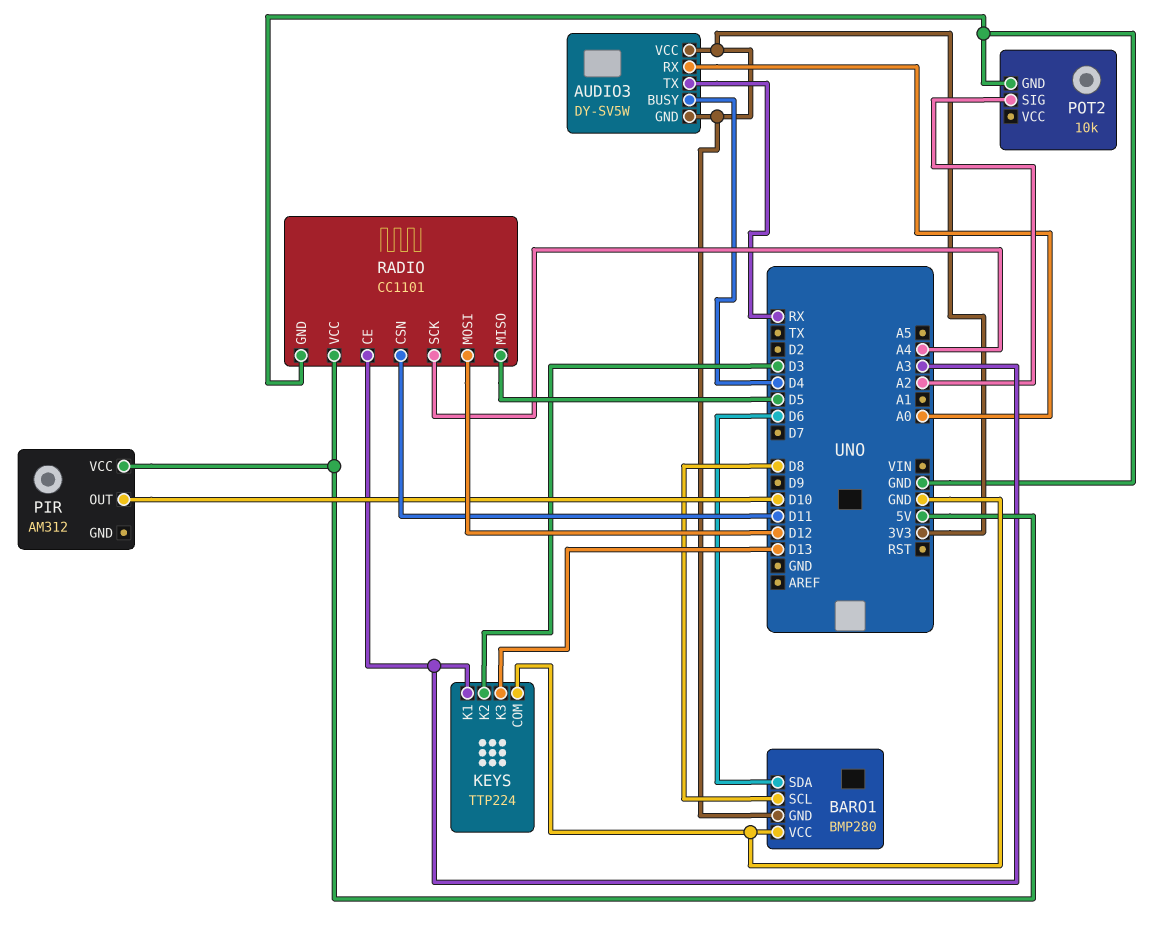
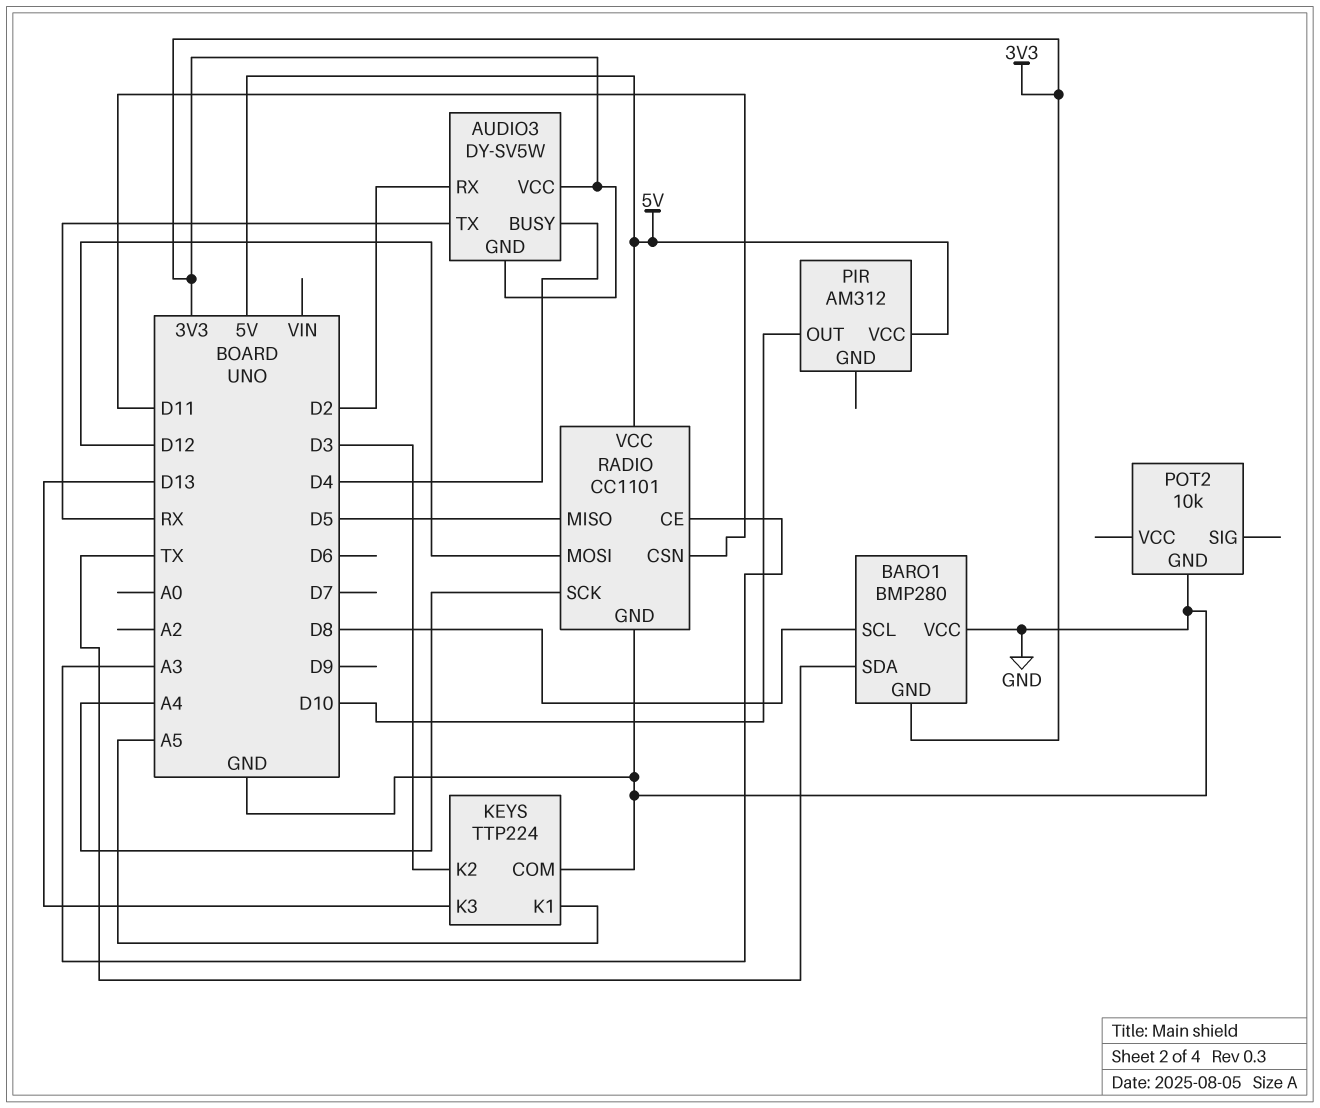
AUDIO3 pin RX: A0 -> D2
BARO1 pin SDA: D6 -> TX
KEYS pin K1: A3 -> A5
POT2 pin SIG: A2 -> none

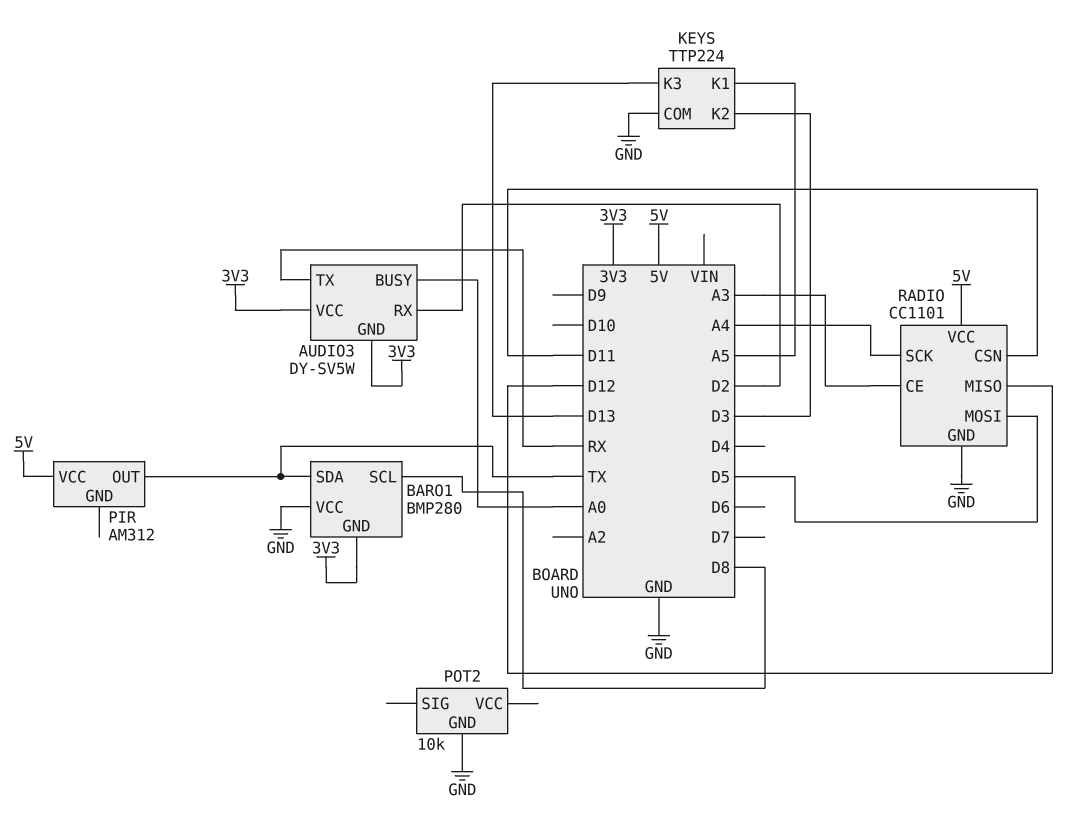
AUDIO3 pin BUSY: D4 -> A0
PIR pin OUT: D10 -> TX
RADIO pin MISO: D5 -> D12
RADIO pin MOSI: D12 -> D5

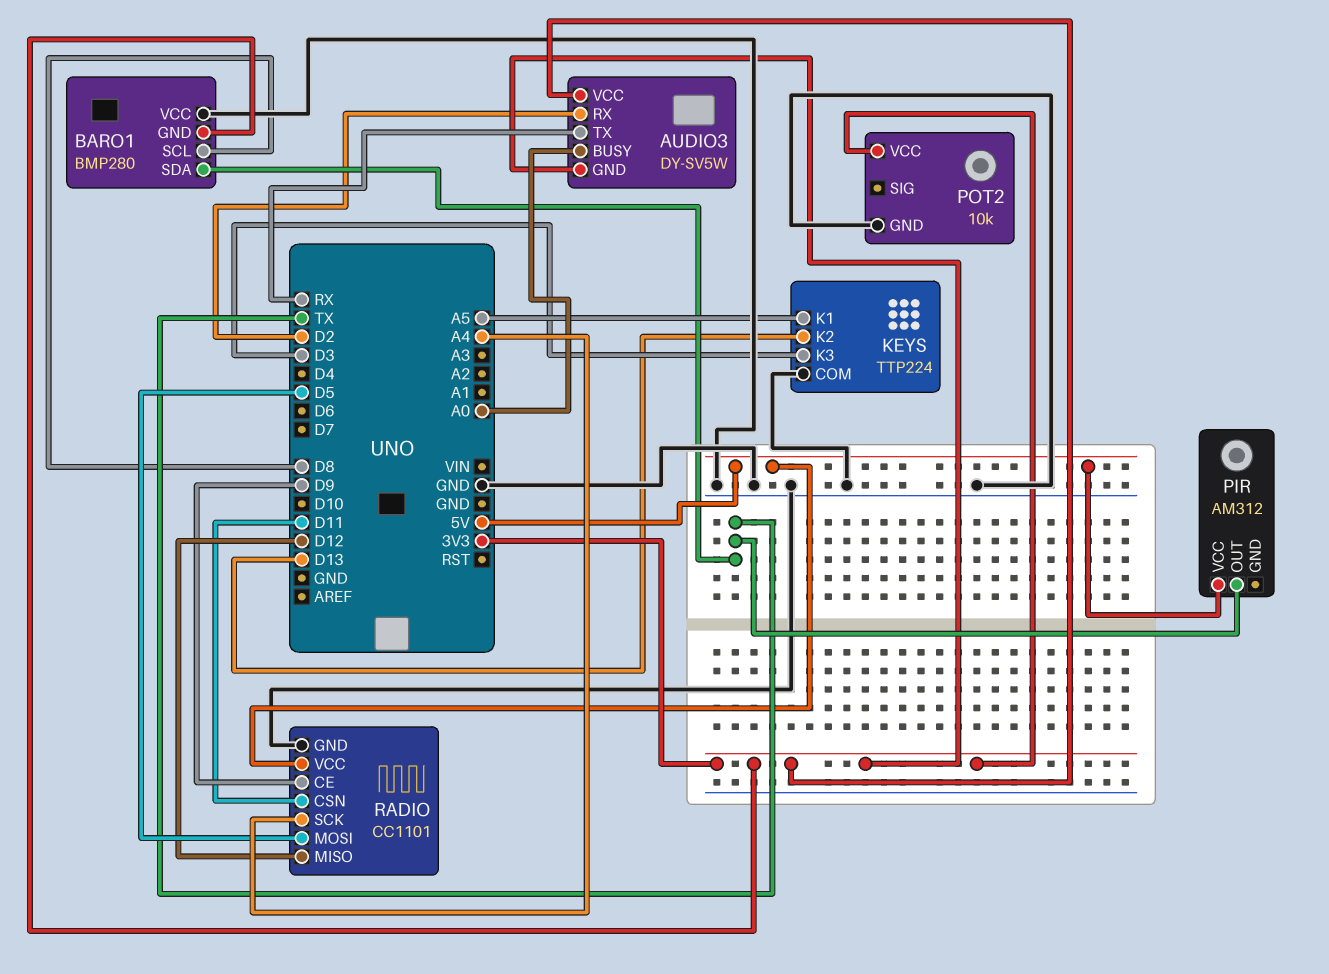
KEYS pin K2: D3 -> D13
KEYS pin K3: D13 -> D3
POT2 pin VCC: none -> 3V3
RADIO pin CE: A3 -> D9

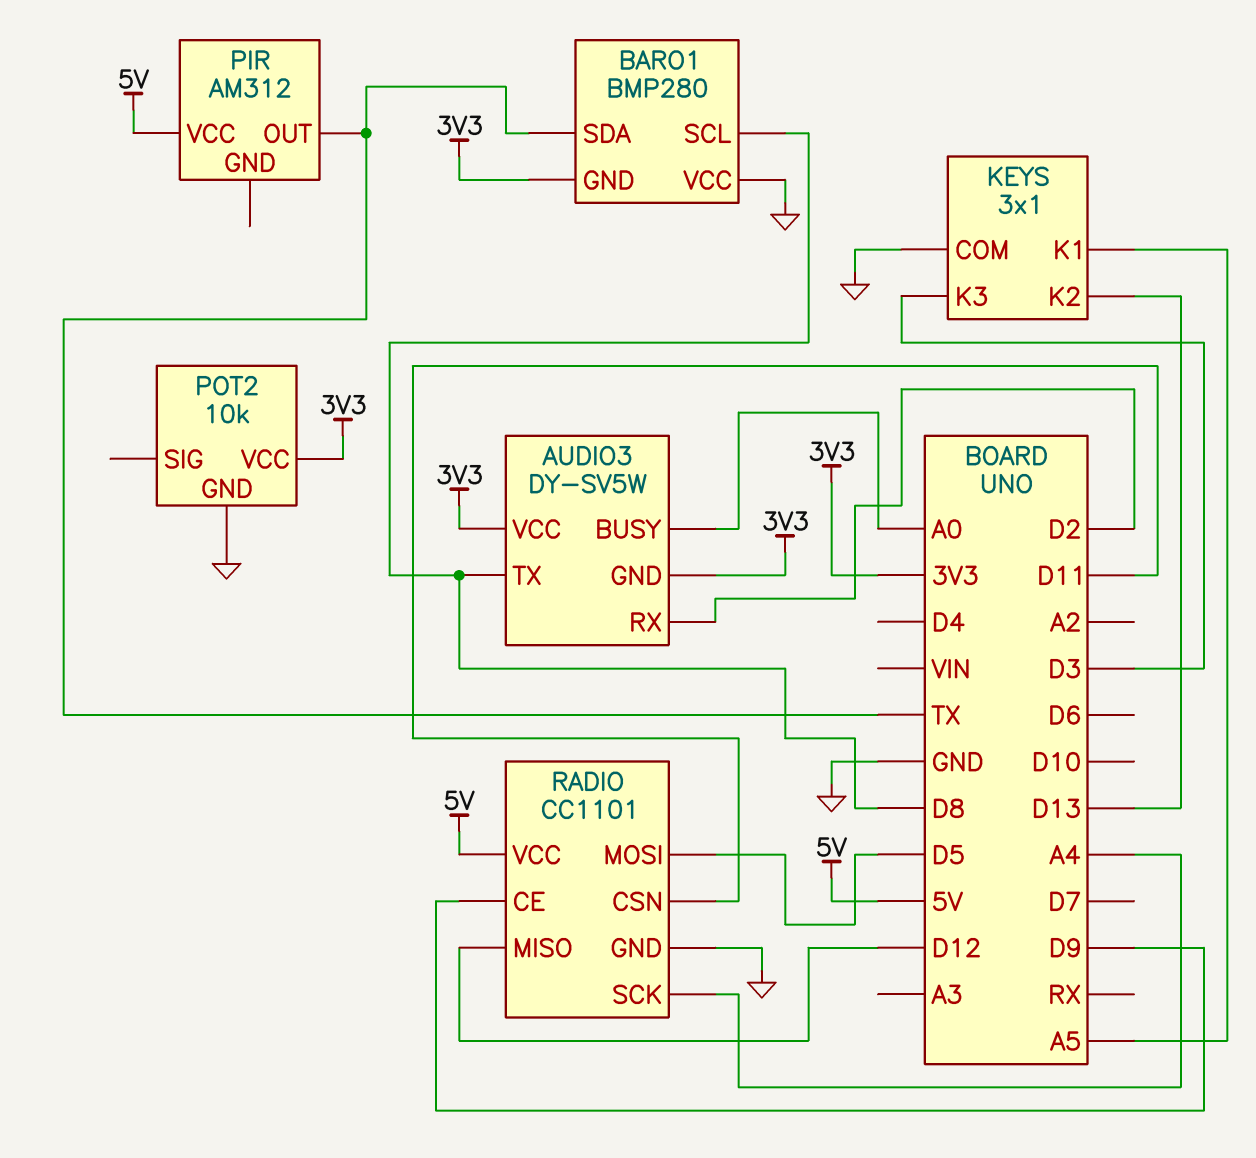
AUDIO3 pin TX: RX -> D8
KEYS: TTP224 -> 3x1

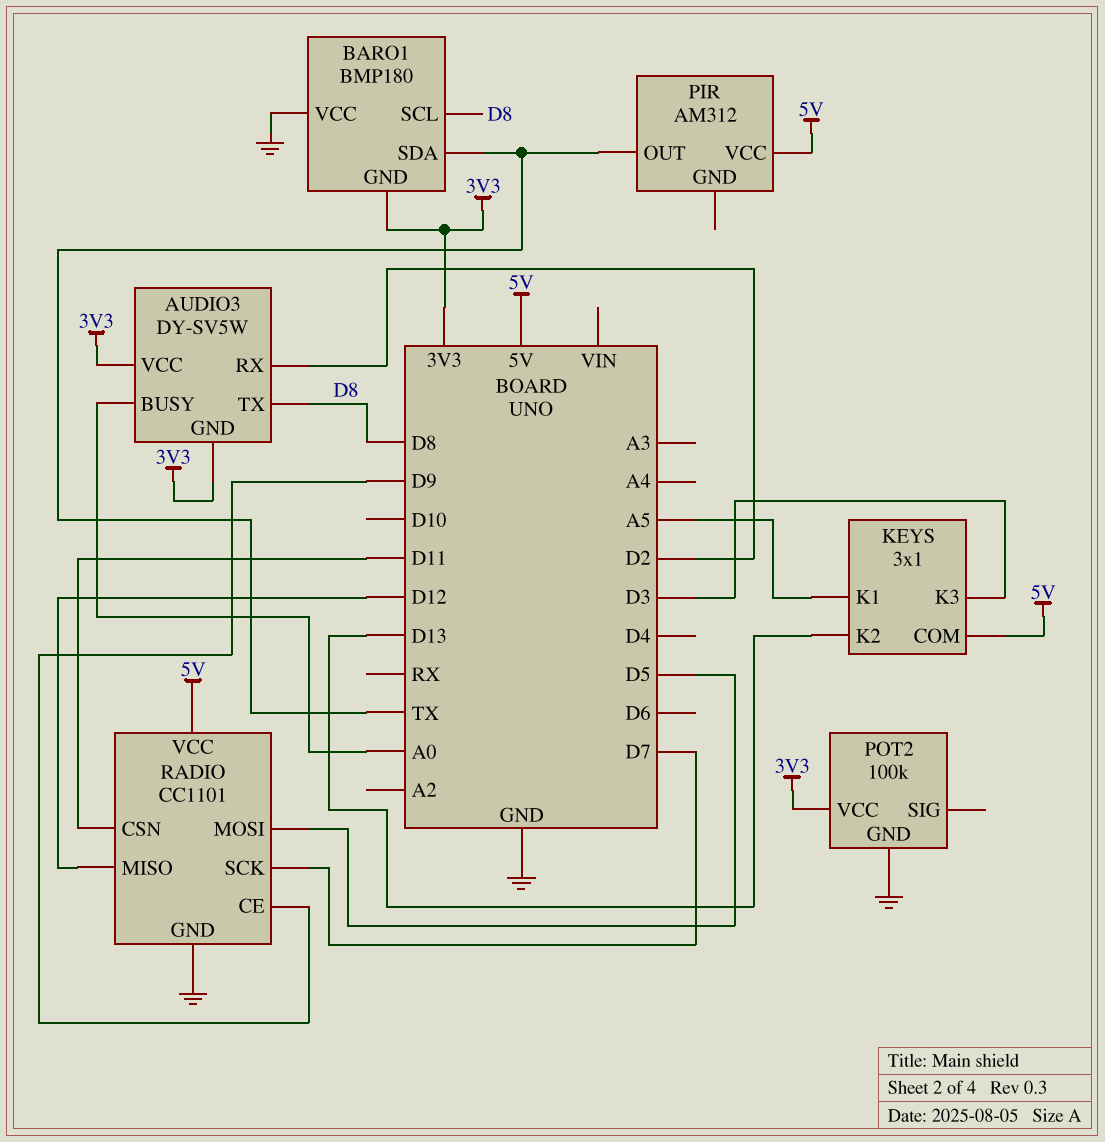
BARO1: BMP280 -> BMP180
KEYS pin COM: GND -> 5V
POT2: 10k -> 100k
RADIO pin SCK: A4 -> D7

